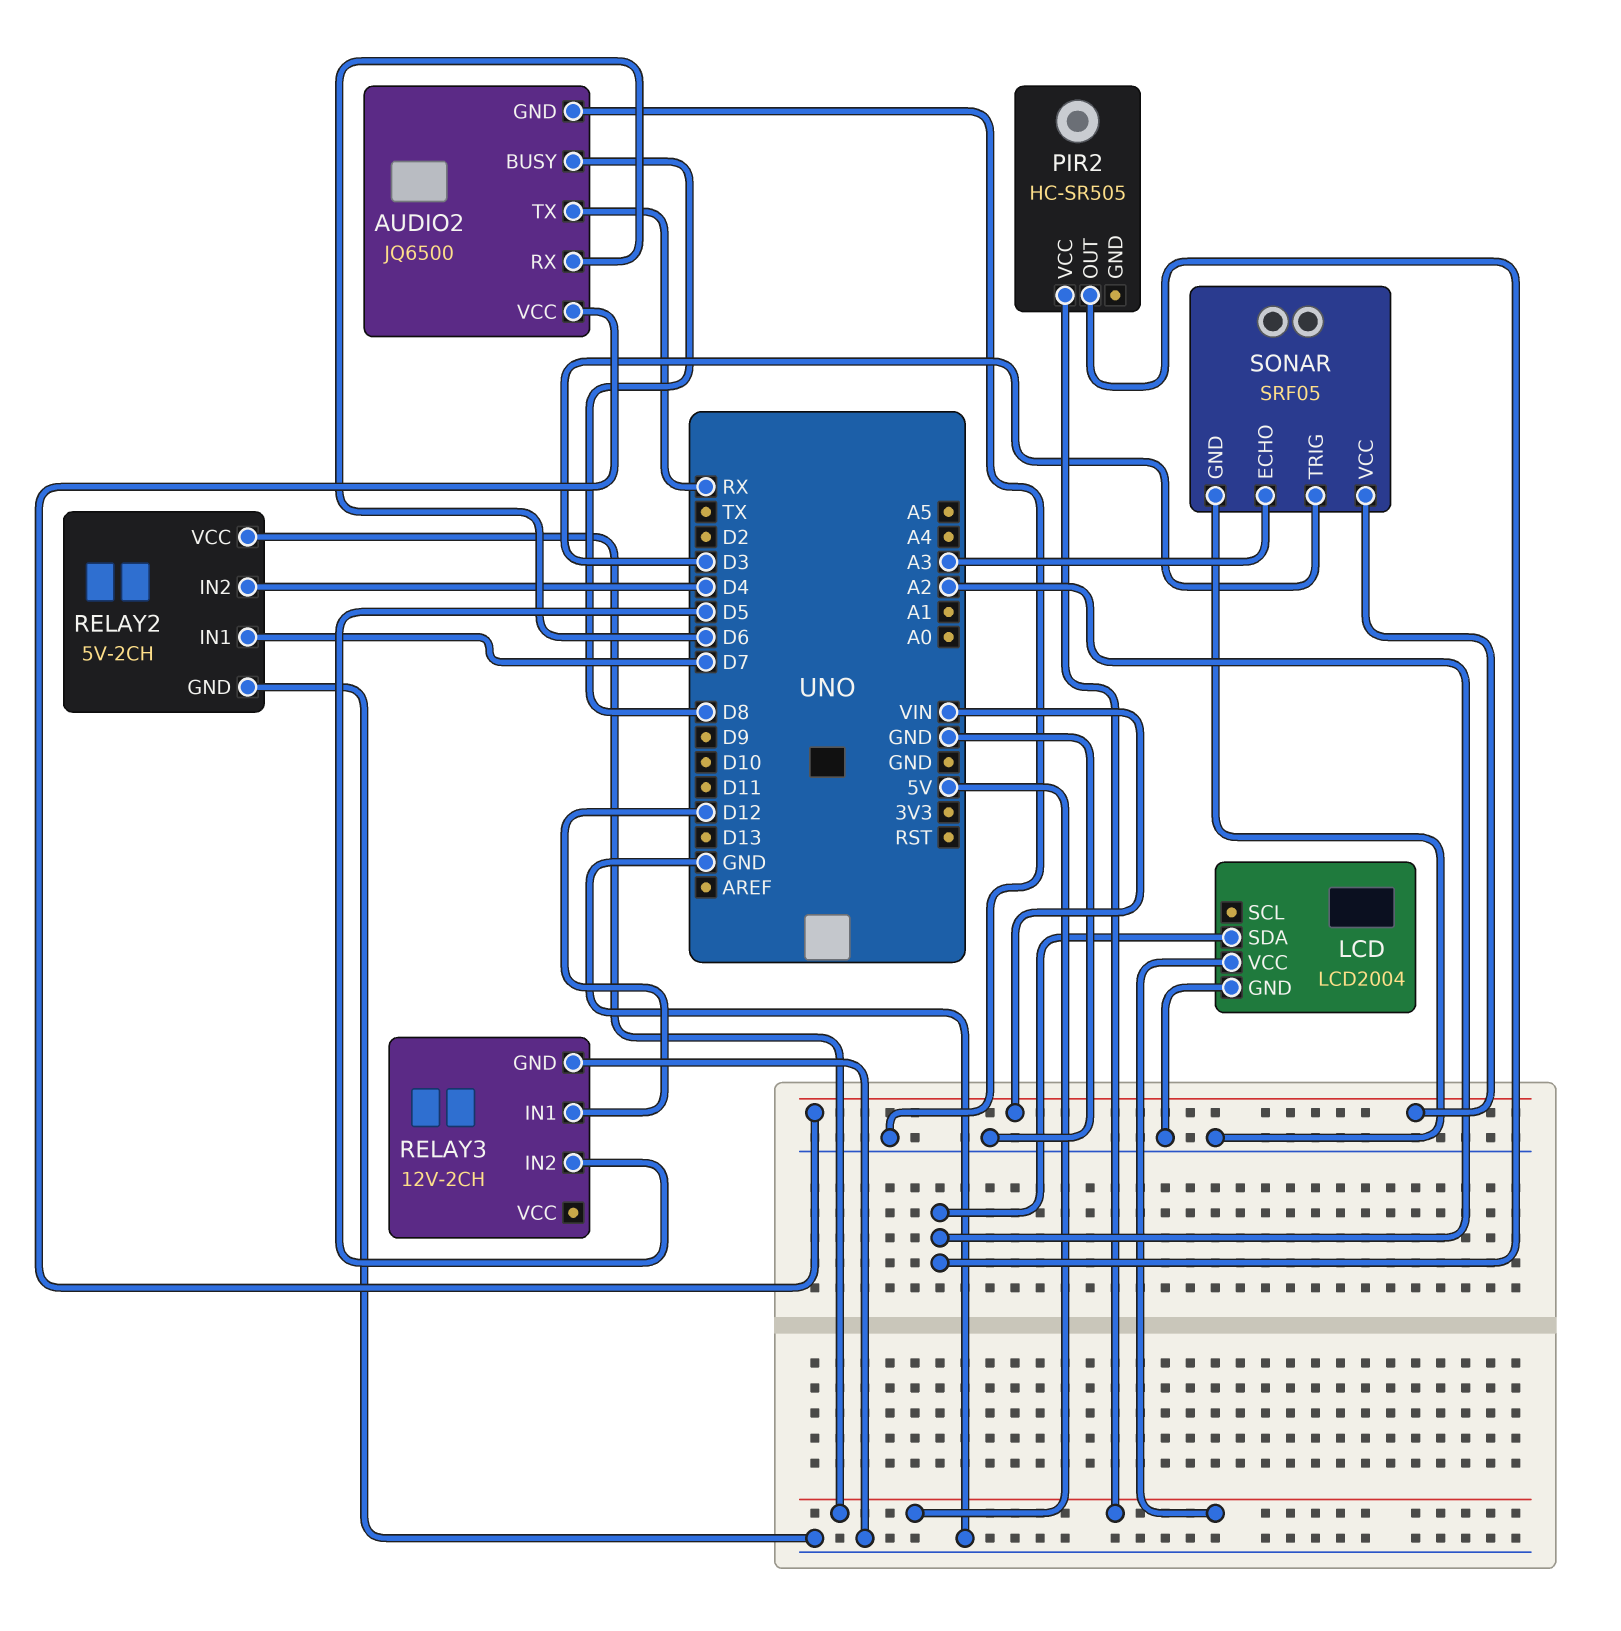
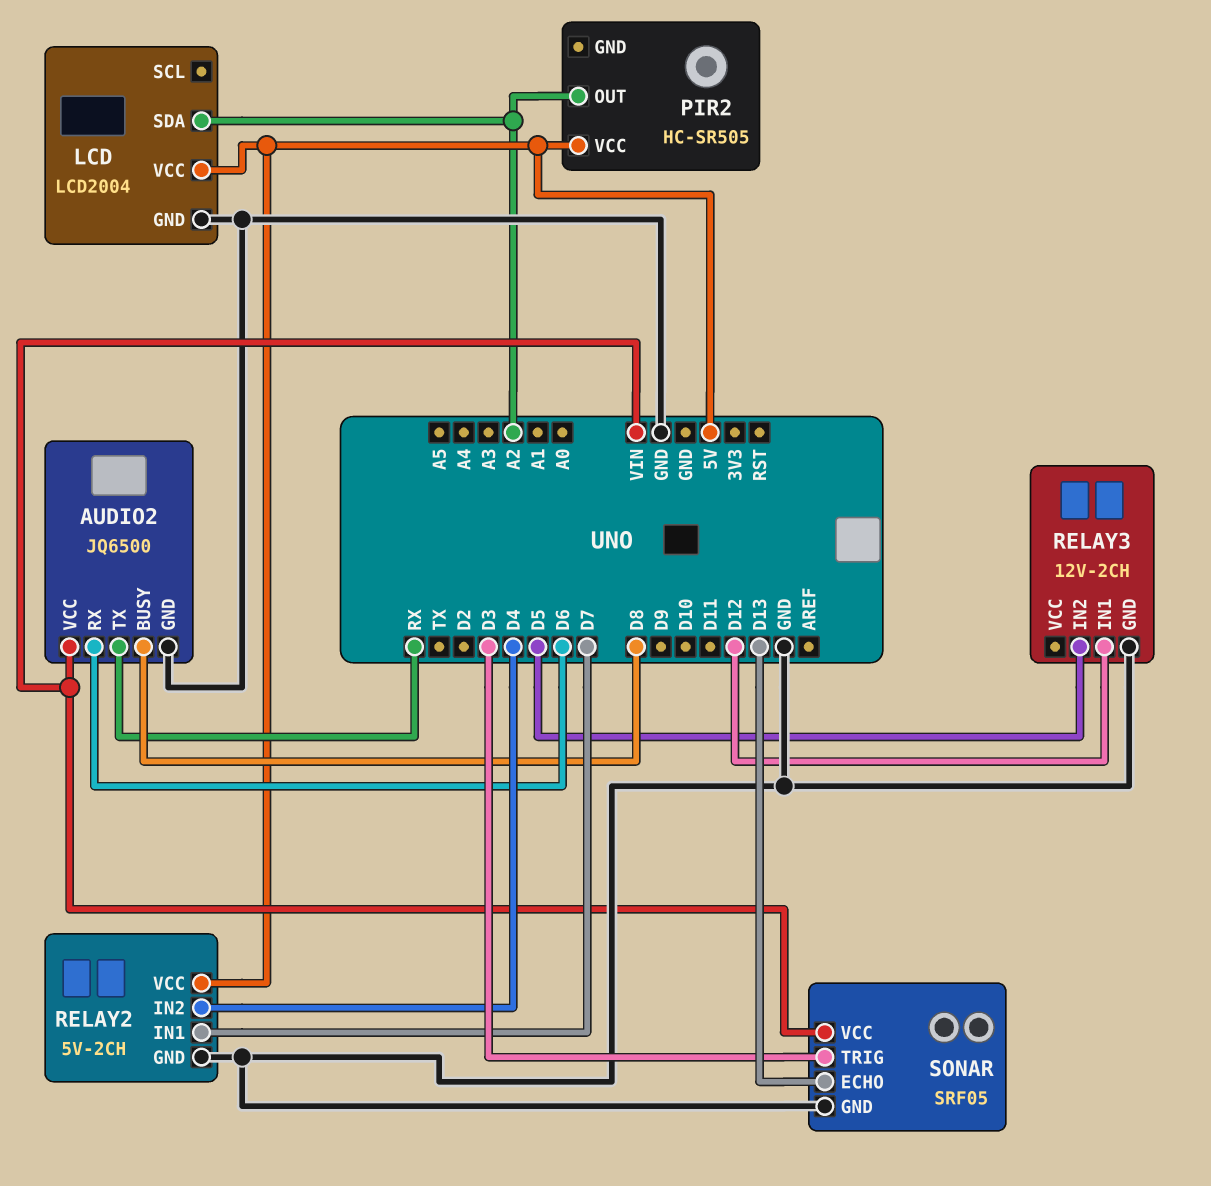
SONAR pin ECHO: A3 -> D13

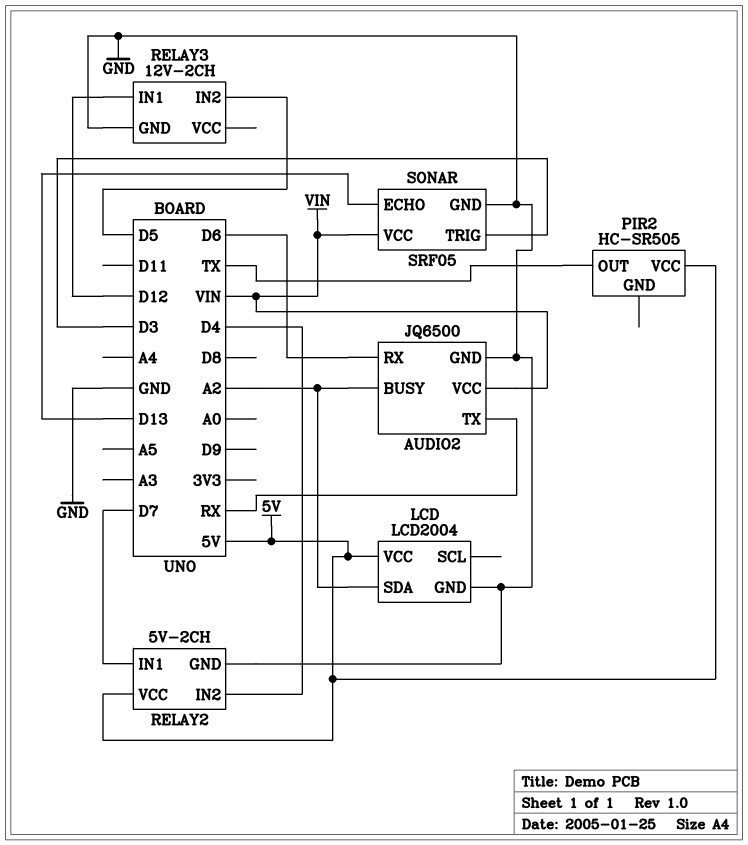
AUDIO2 pin BUSY: D8 -> A2
PIR2 pin OUT: A2 -> TX

